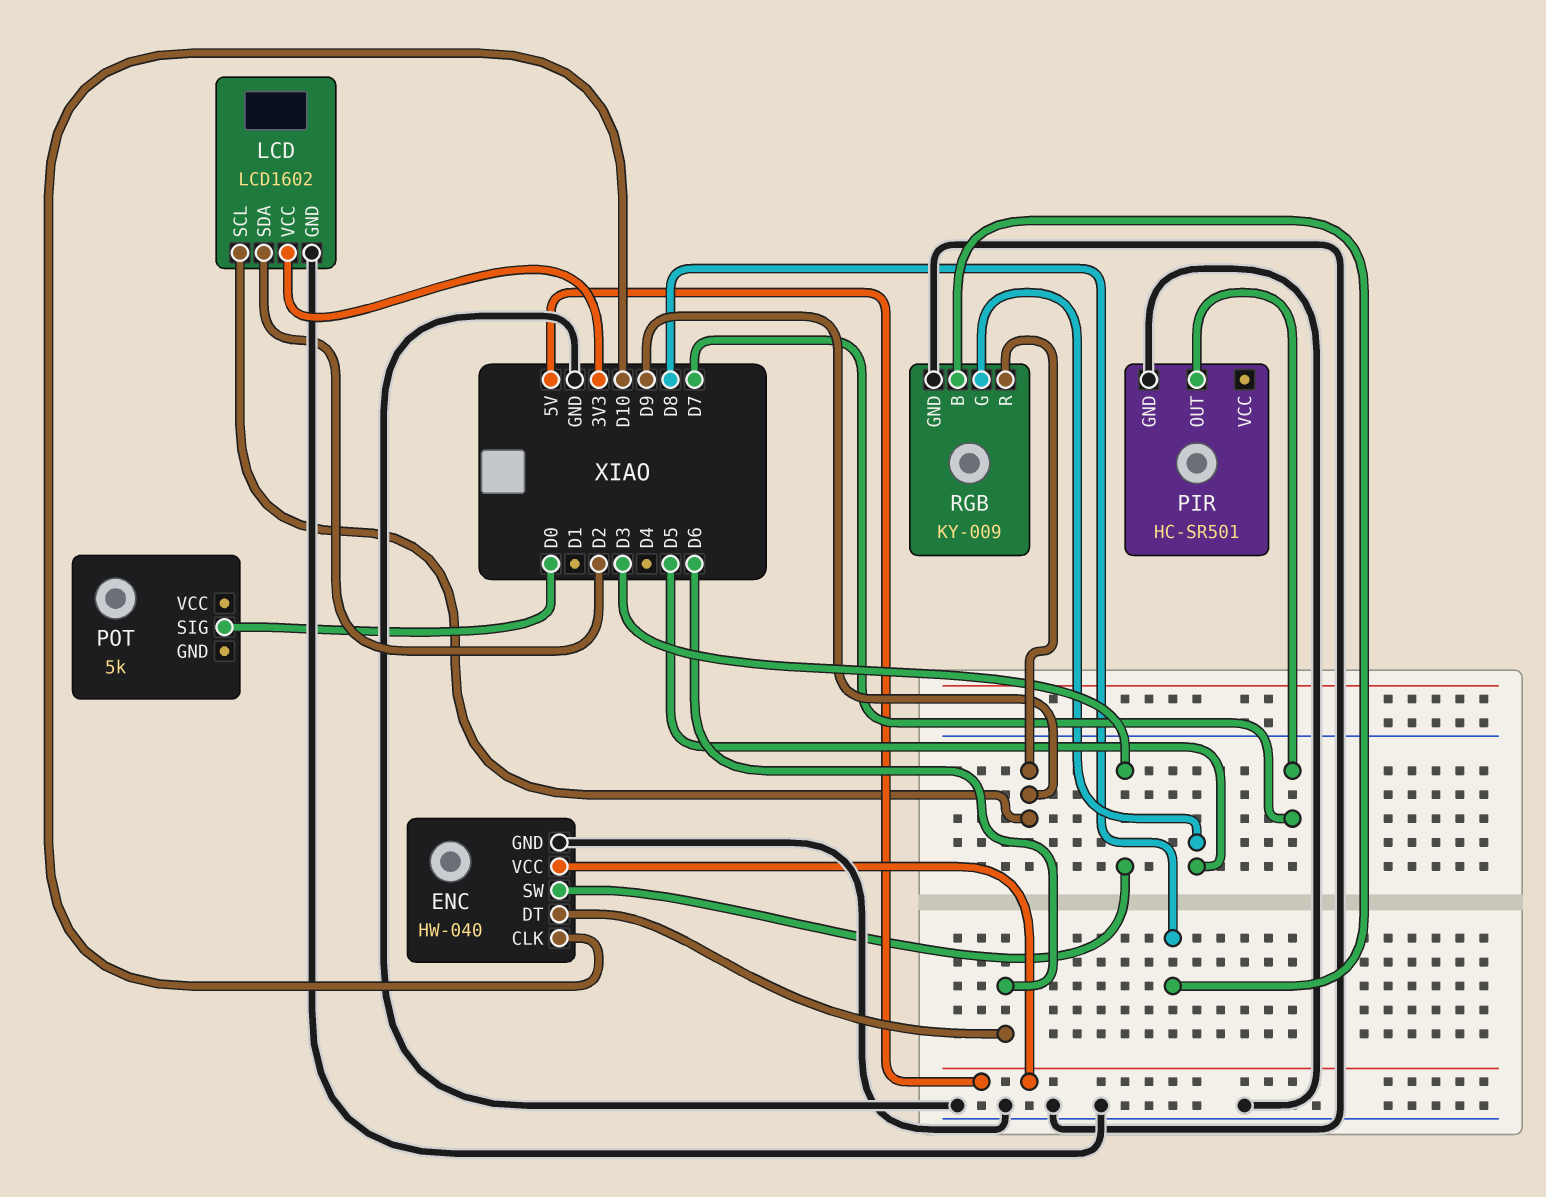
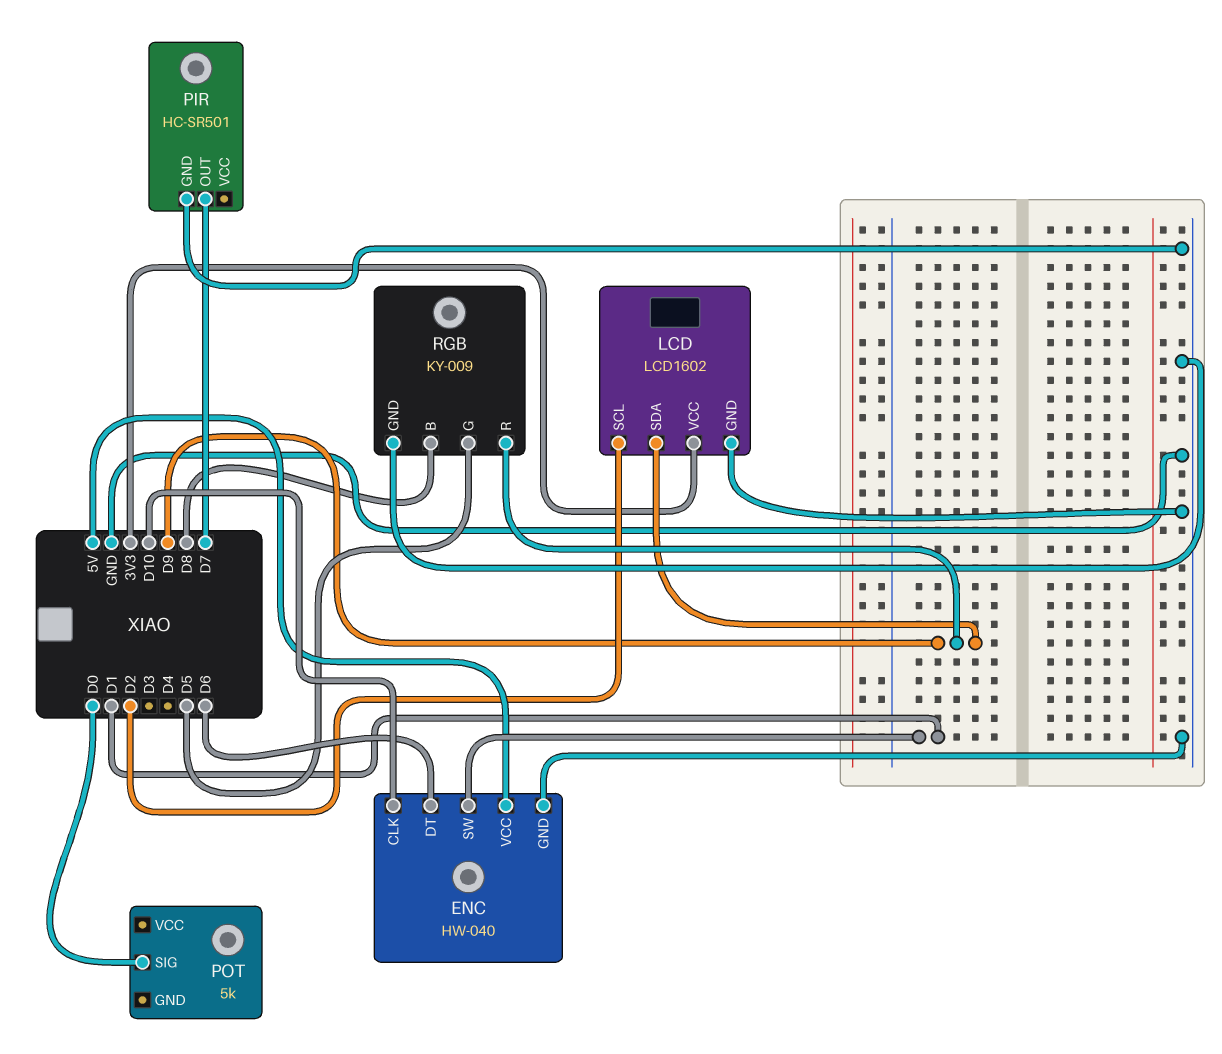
ENC pin SW: D3 -> D1
LCD pin SCL: D9 -> D2
LCD pin SDA: D2 -> D9

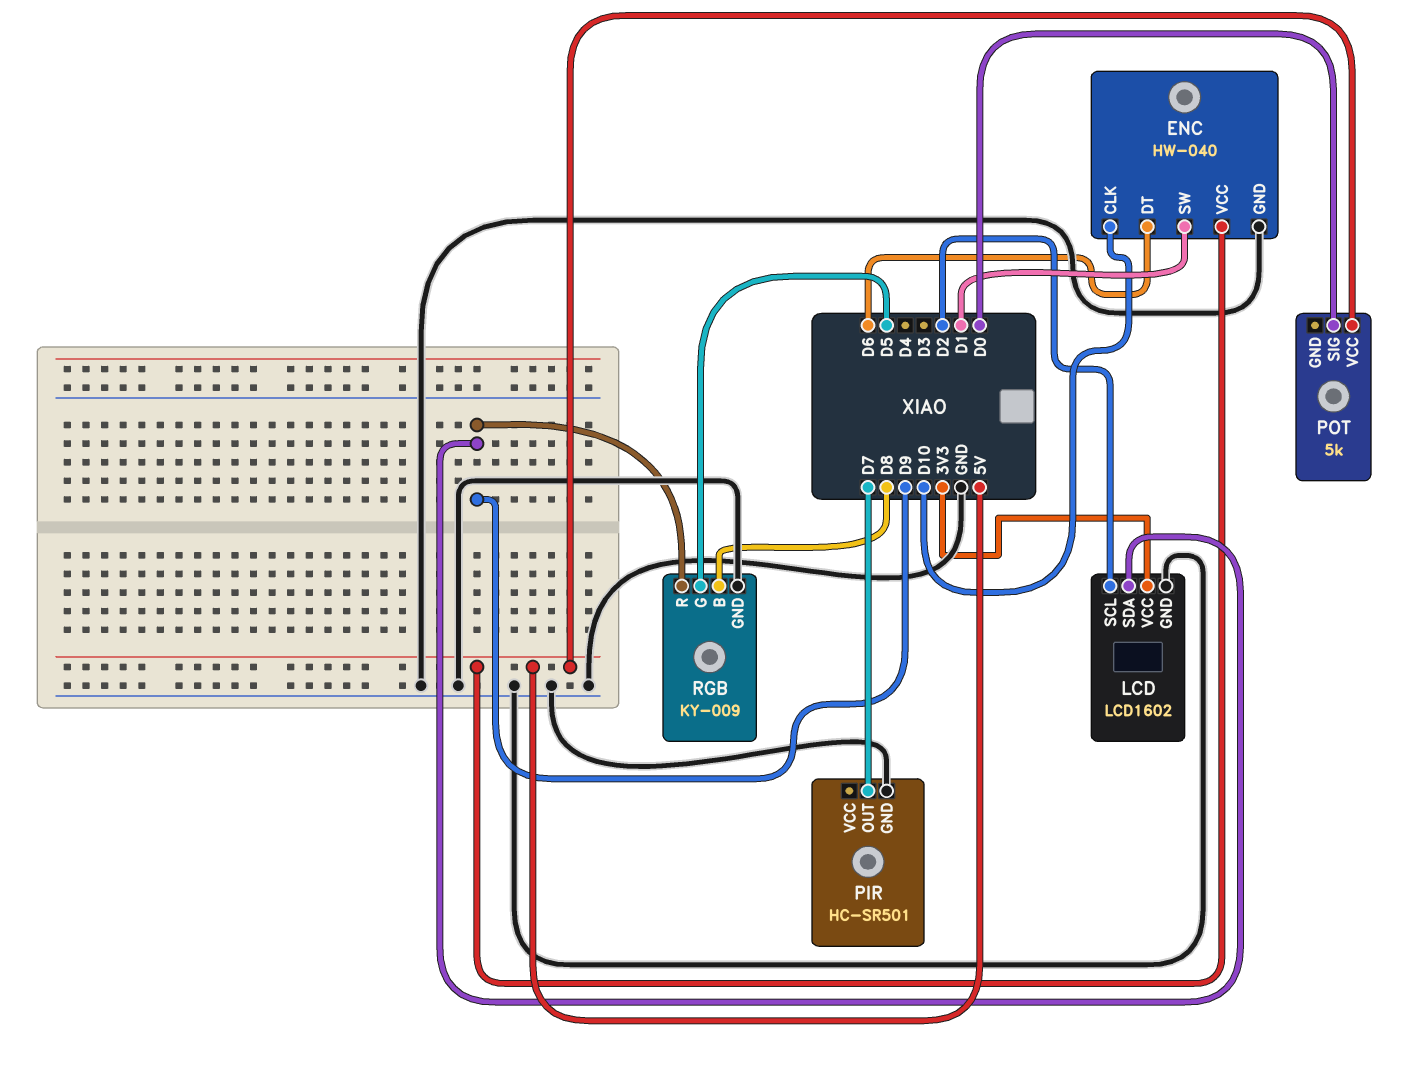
POT pin VCC: none -> 5V

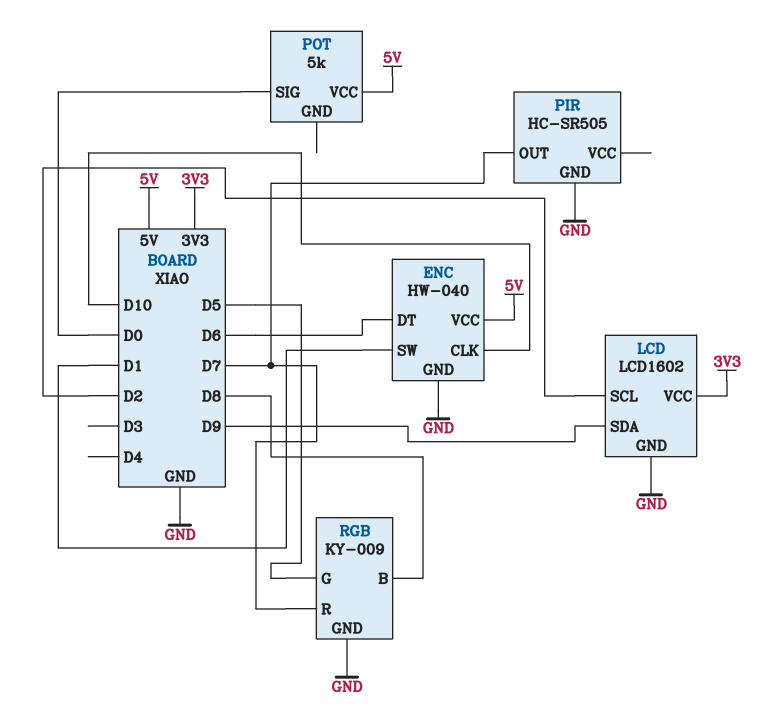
PIR: HC-SR501 -> HC-SR505
RGB pin R: D9 -> D7

